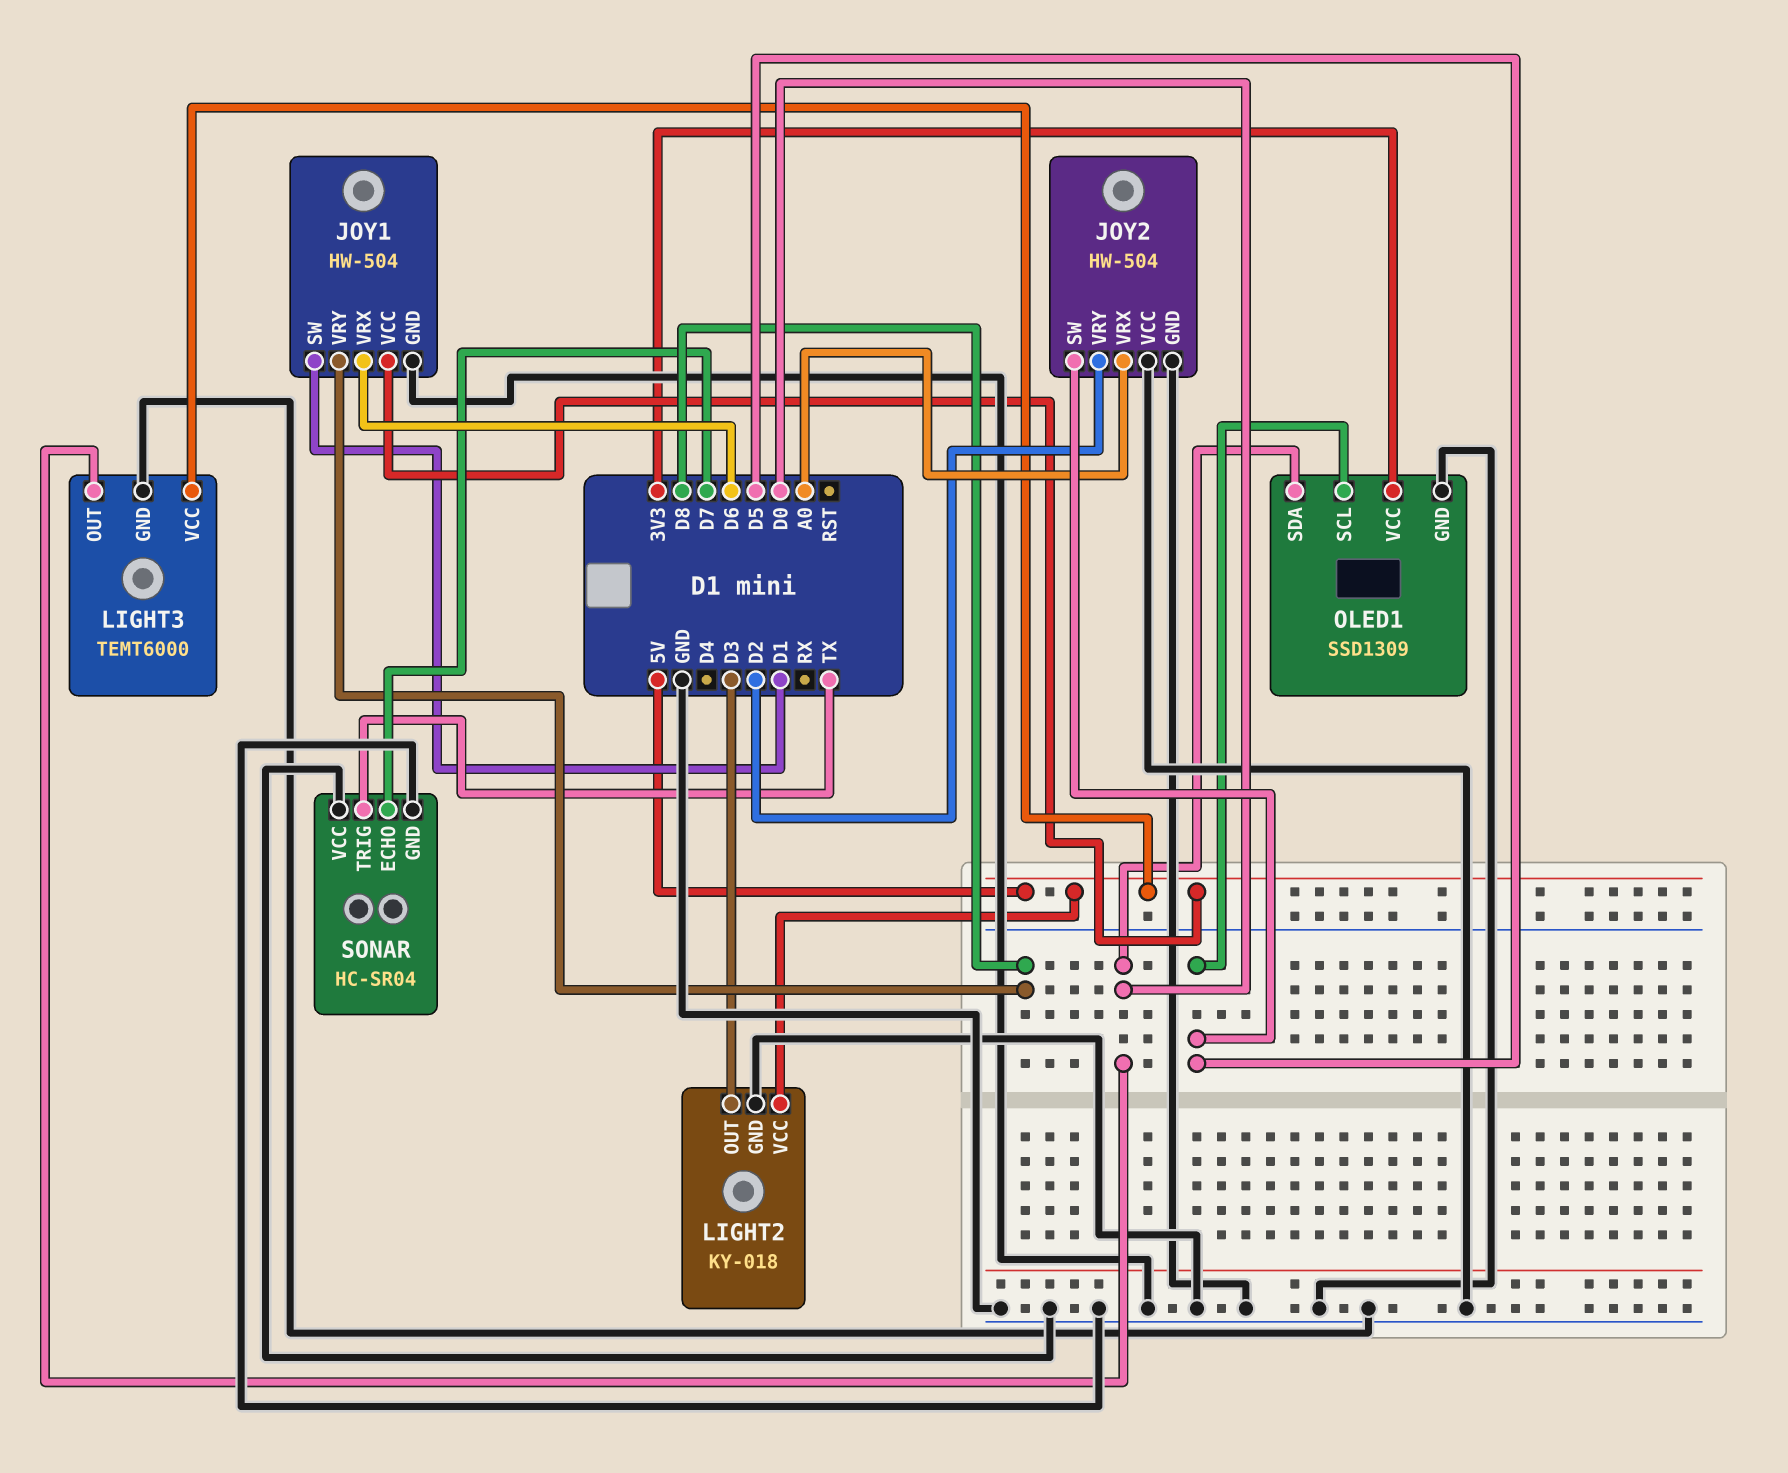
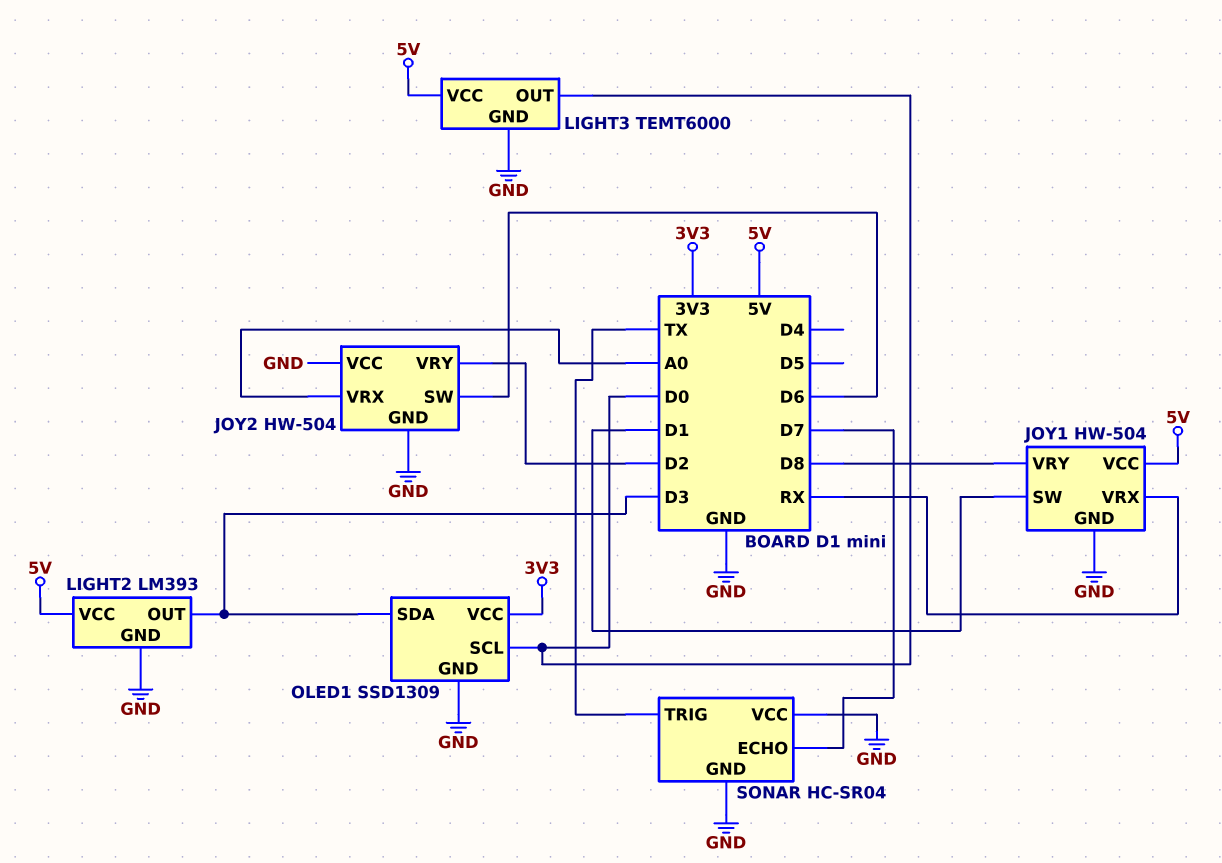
JOY1 pin VRX: D6 -> RX
JOY2 pin SW: D5 -> D6
LIGHT2: KY-018 -> LM393
OLED1 pin SCL: D5 -> D0
OLED1 pin SDA: D0 -> D3

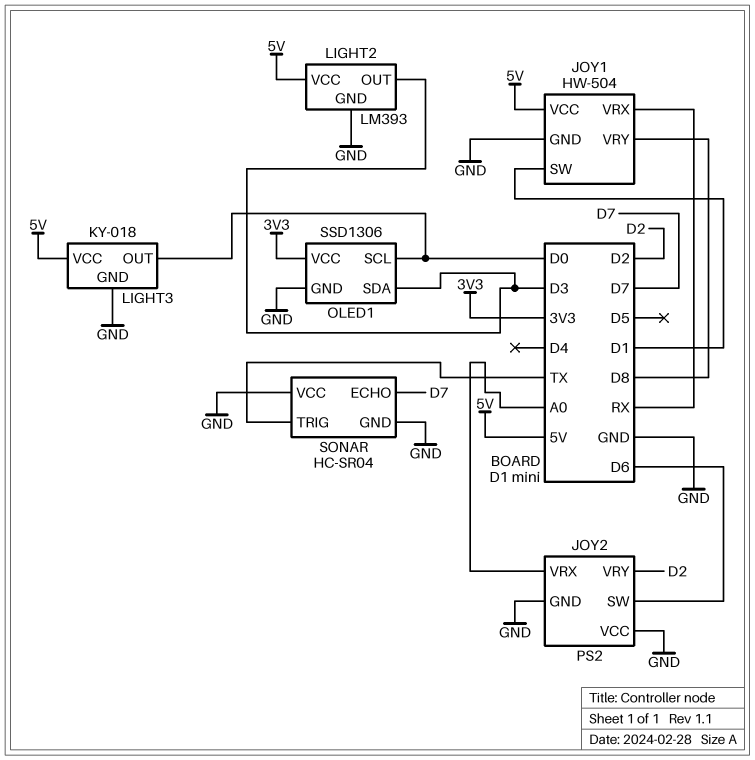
JOY2: HW-504 -> PS2
LIGHT3: TEMT6000 -> KY-018
OLED1: SSD1309 -> SSD1306

